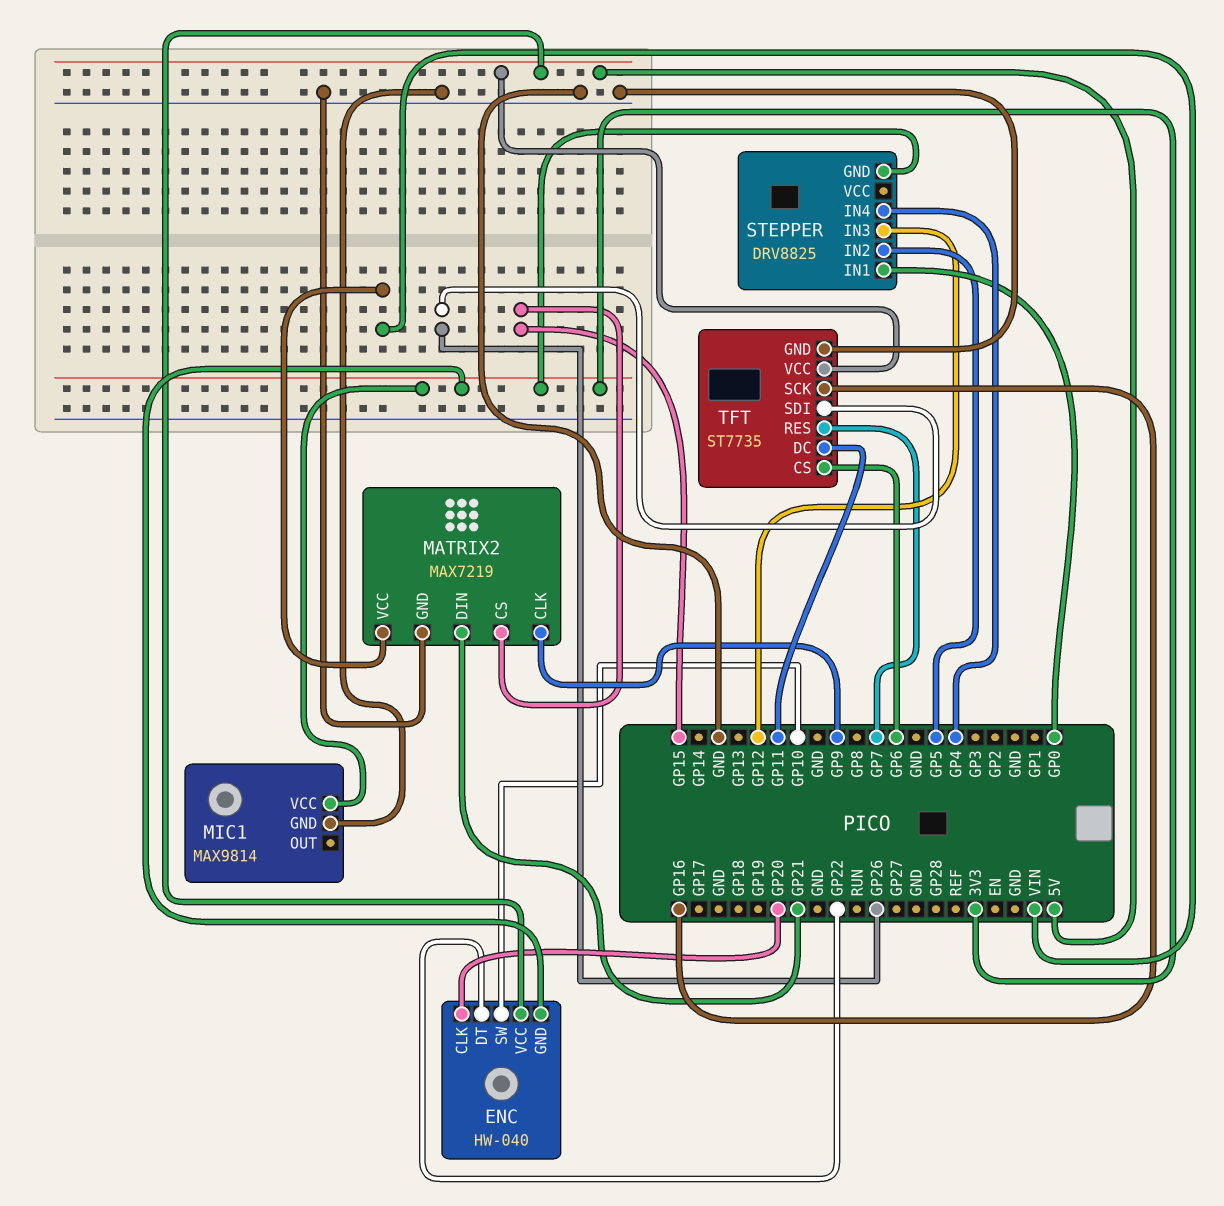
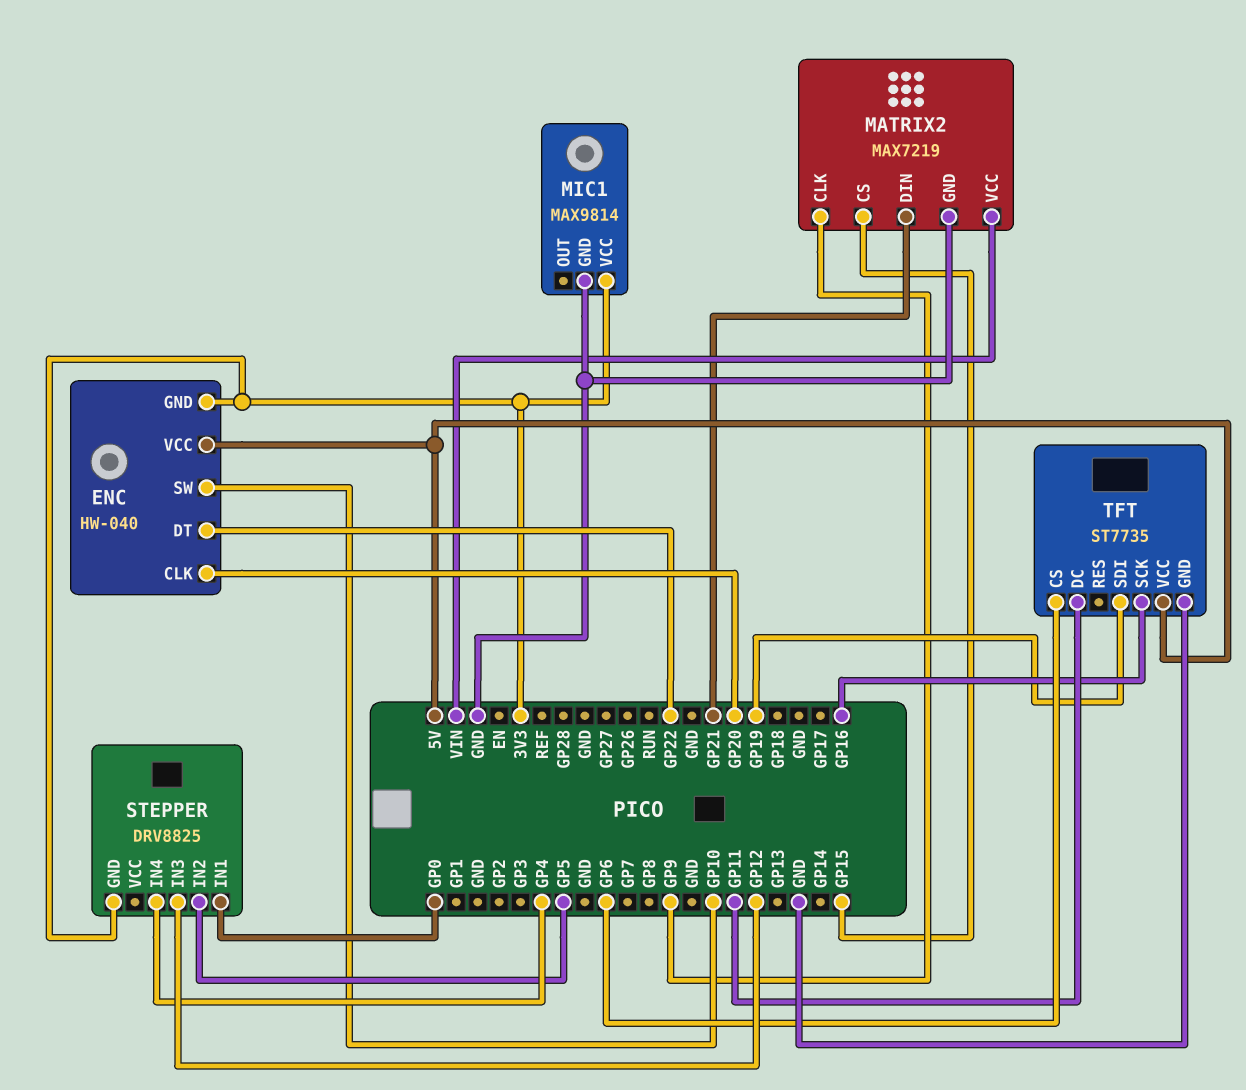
TFT pin RES: GP7 -> none
TFT pin SDI: GP26 -> GP19

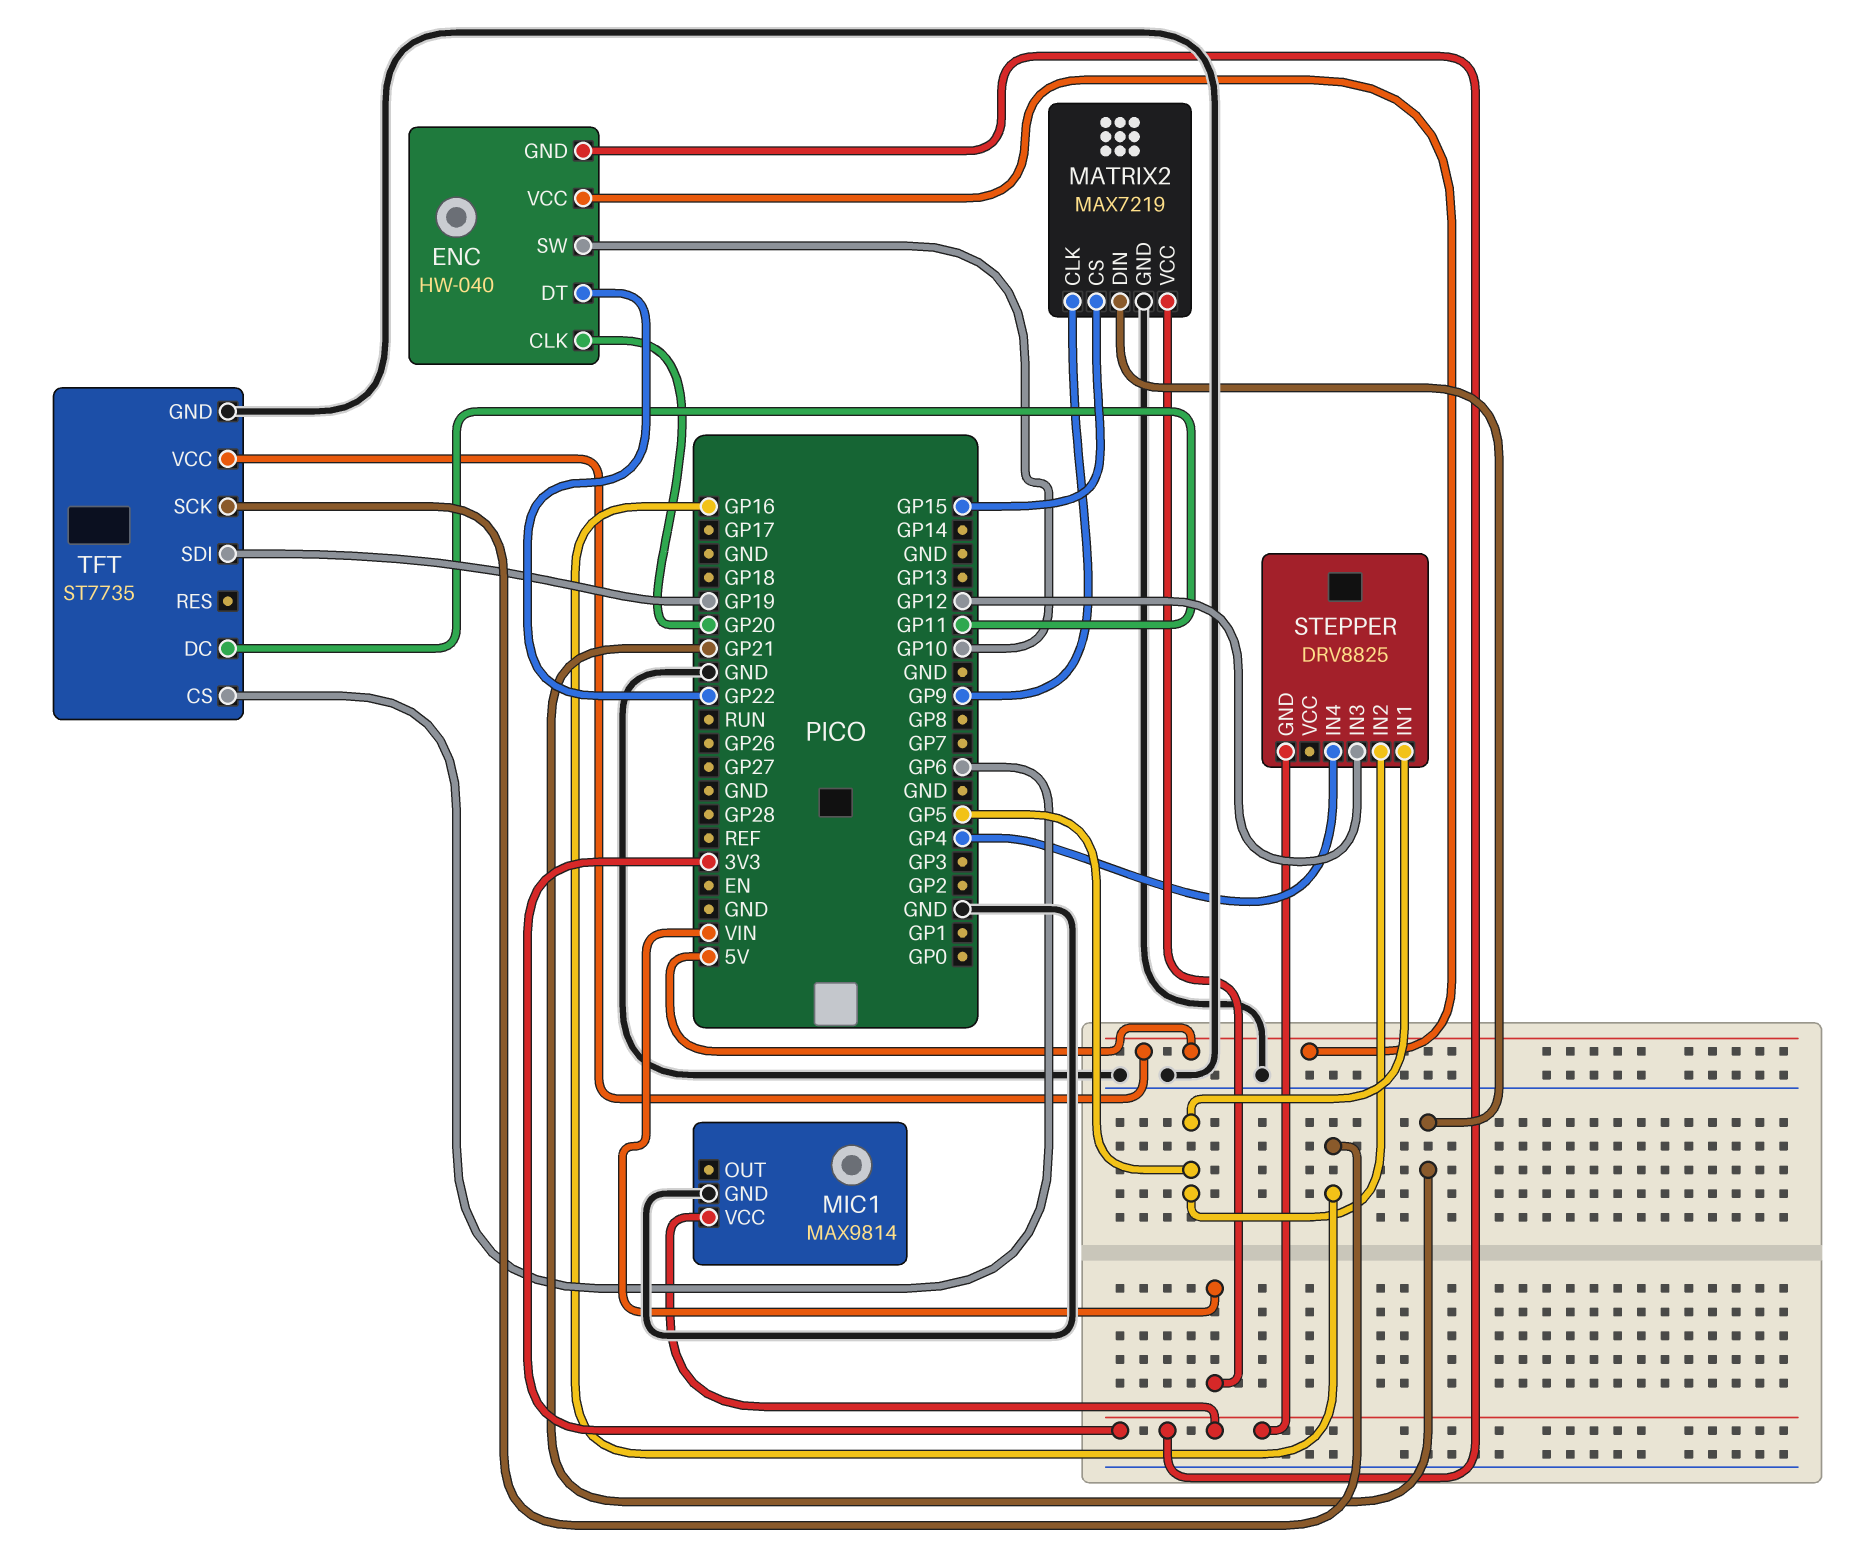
STEPPER pin IN1: GP0 -> GP5

